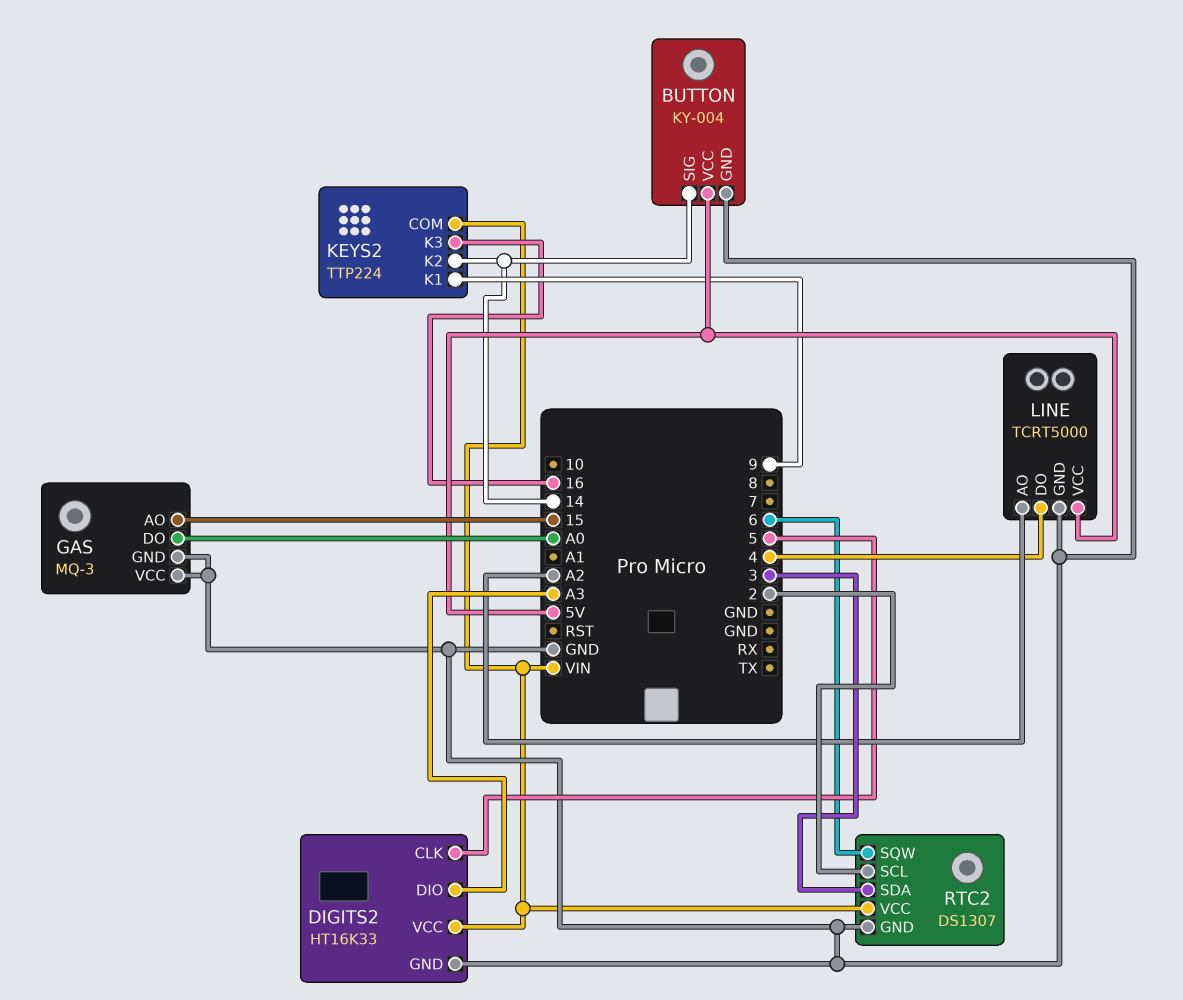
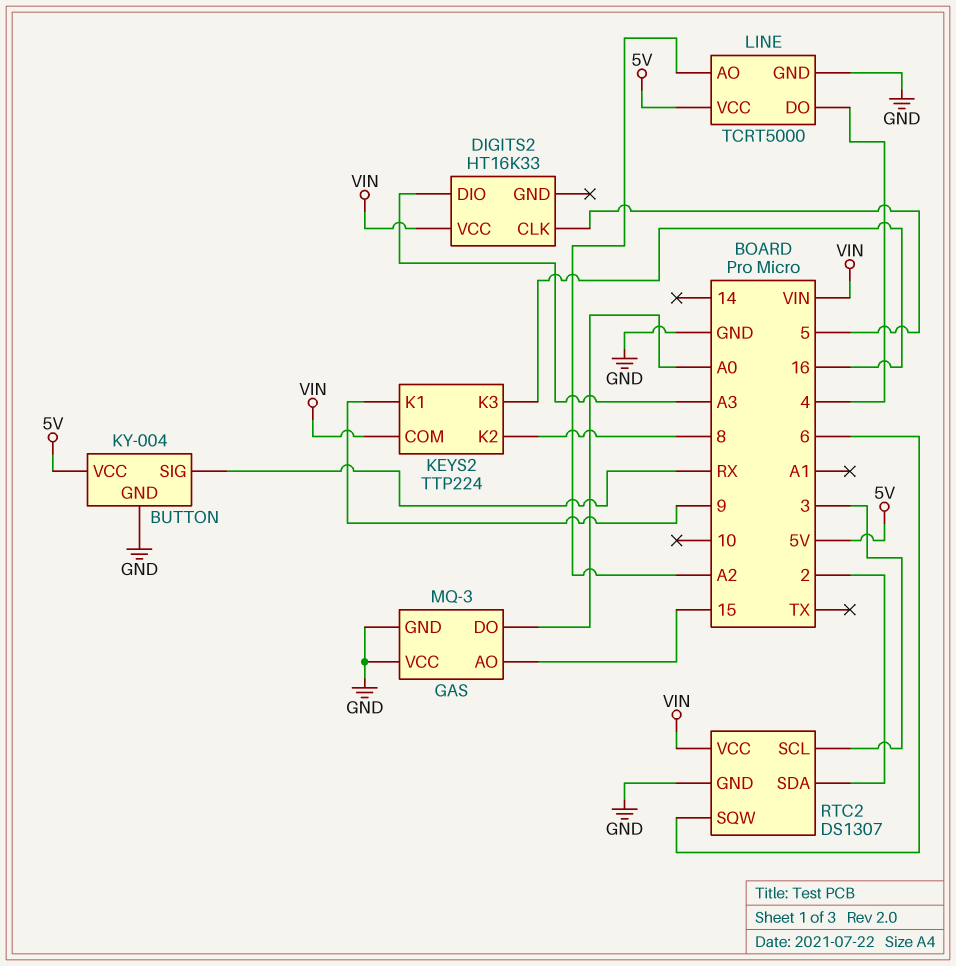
BUTTON pin SIG: 14 -> RX
DIGITS2 pin GND: GND -> none
KEYS2 pin K2: 14 -> 8
RTC2 pin SCL: 2 -> 3
RTC2 pin SDA: 3 -> 2

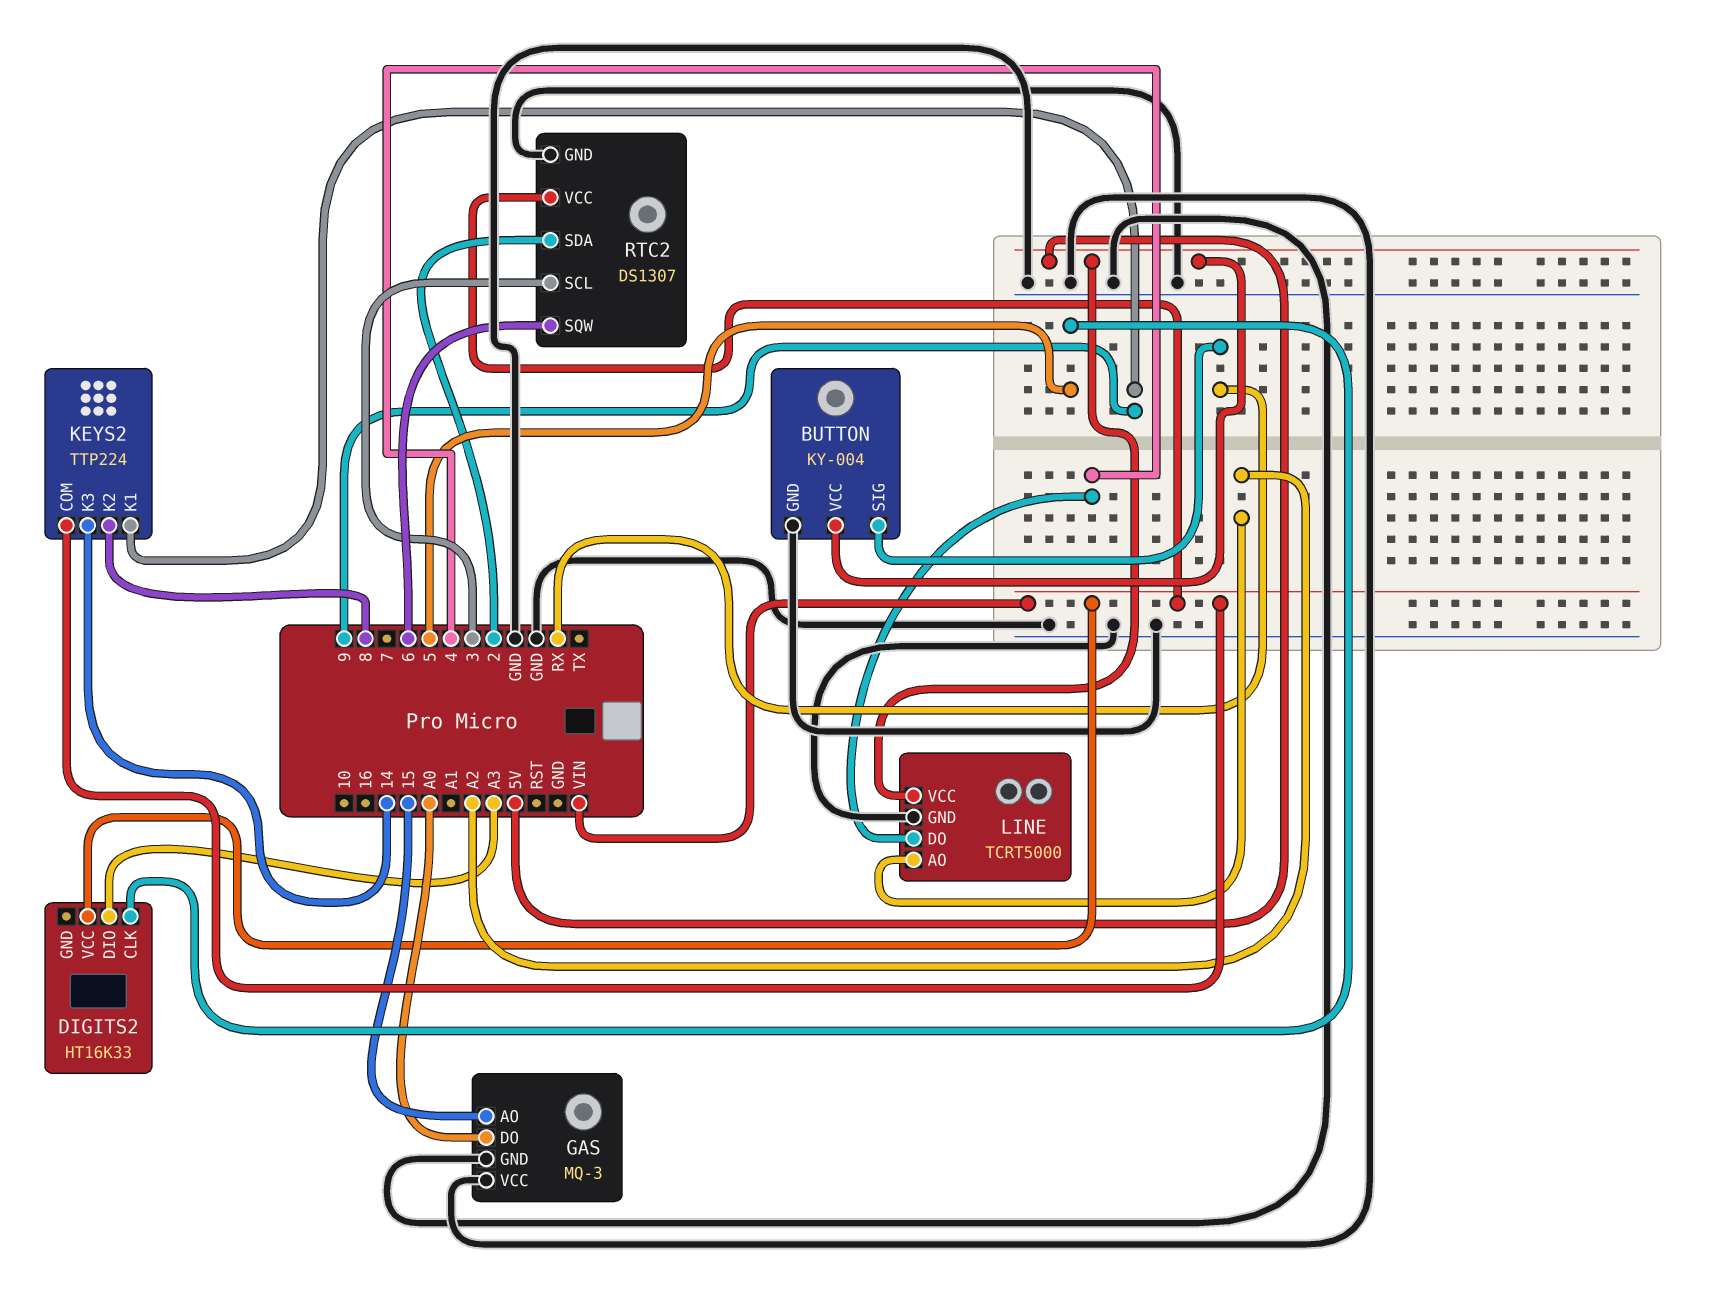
KEYS2 pin K3: 16 -> 14

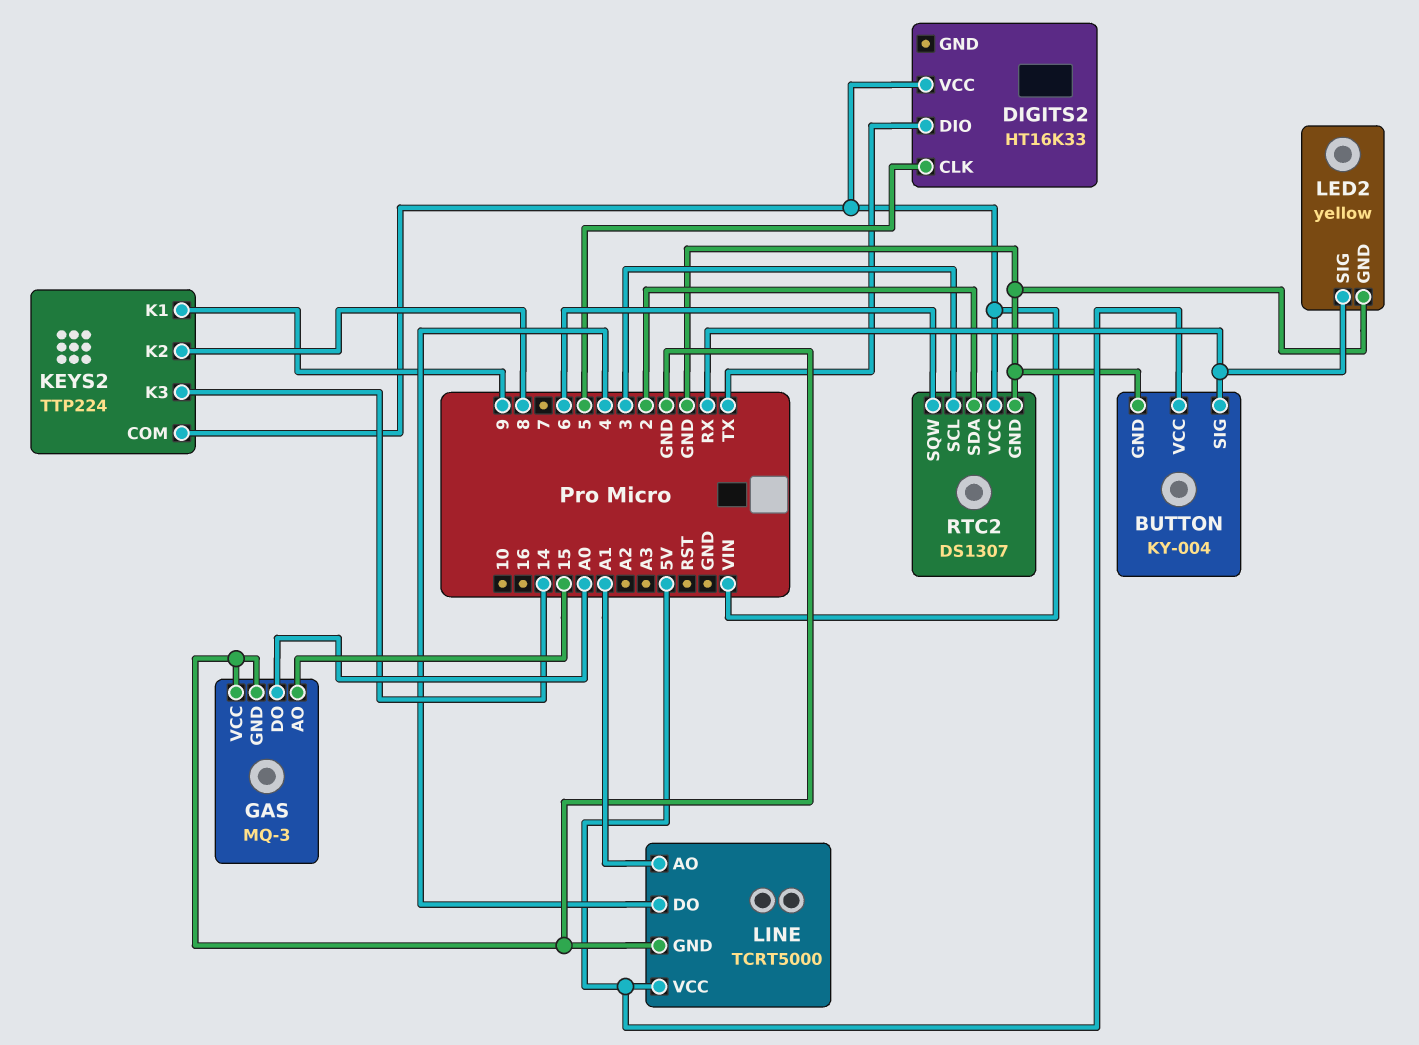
DIGITS2 pin DIO: A3 -> TX
LED2: none -> yellow
LED2 pin GND: none -> GND
LED2 pin SIG: none -> RX
LINE pin AO: A2 -> A1

